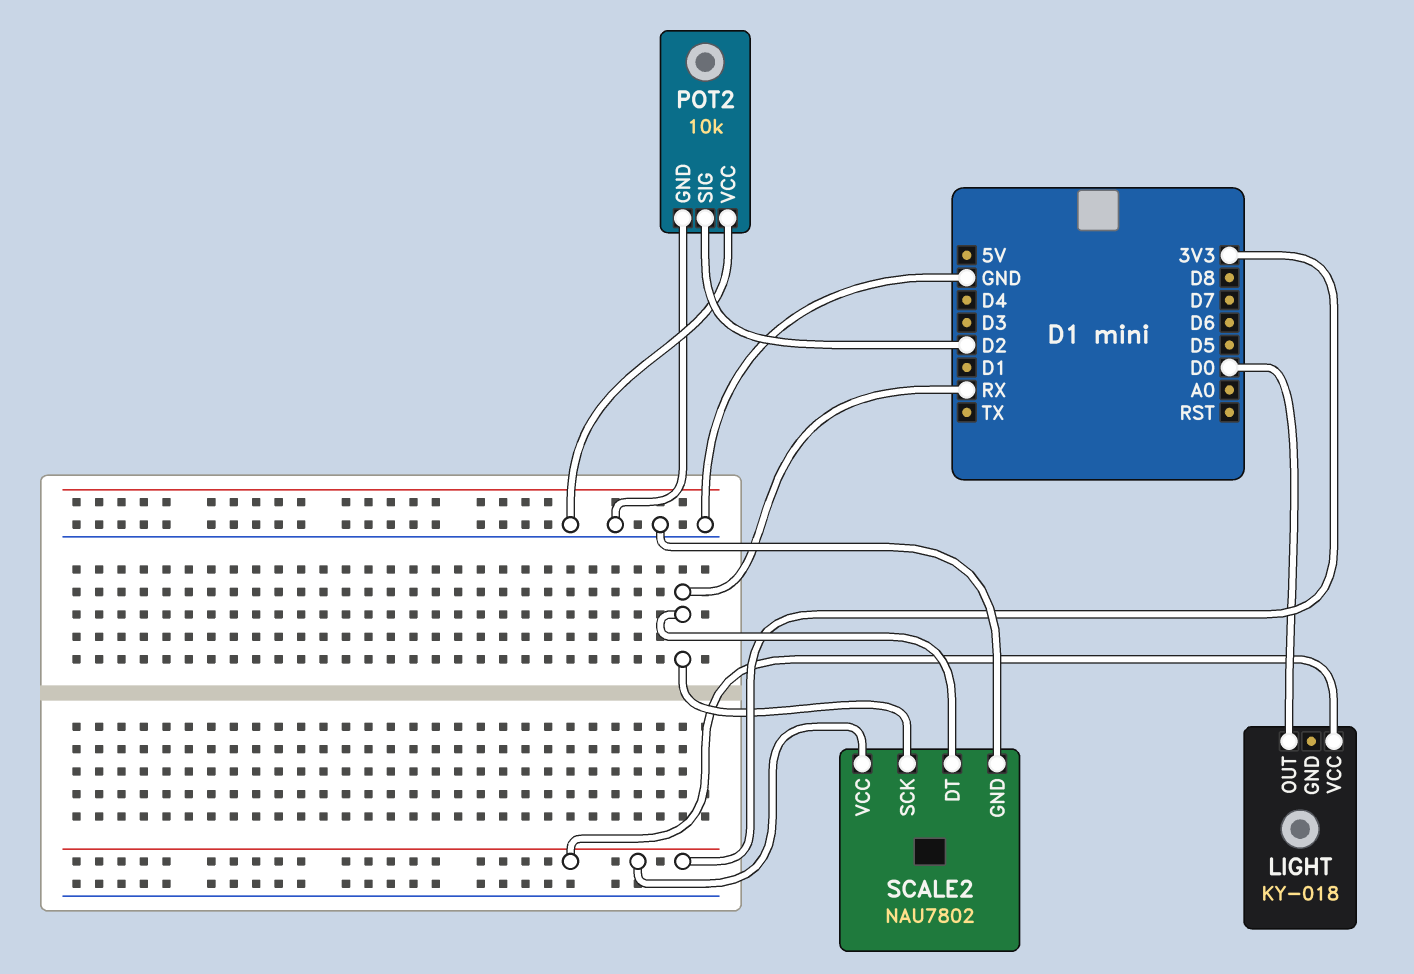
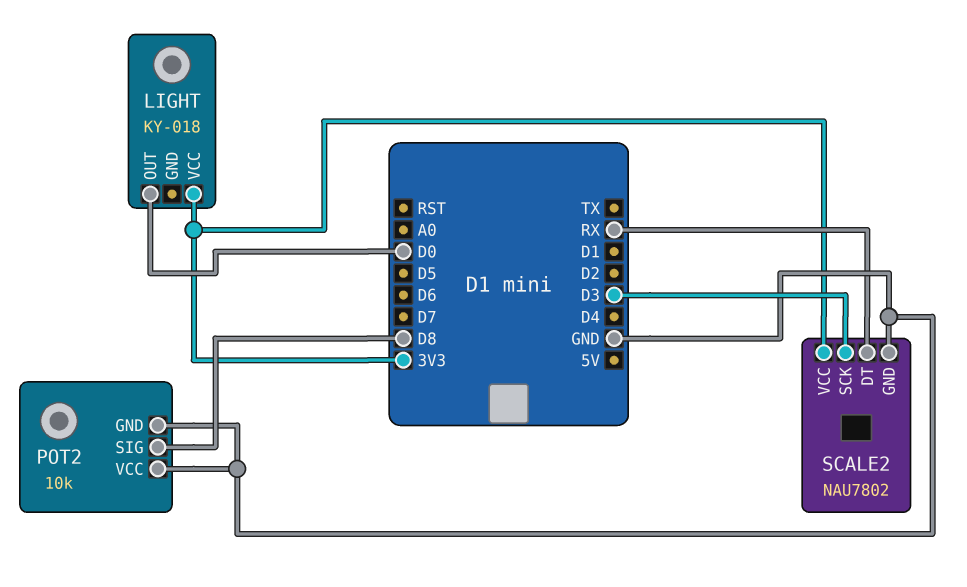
POT2 pin SIG: D2 -> D8
SCALE2 pin SCK: RX -> D3

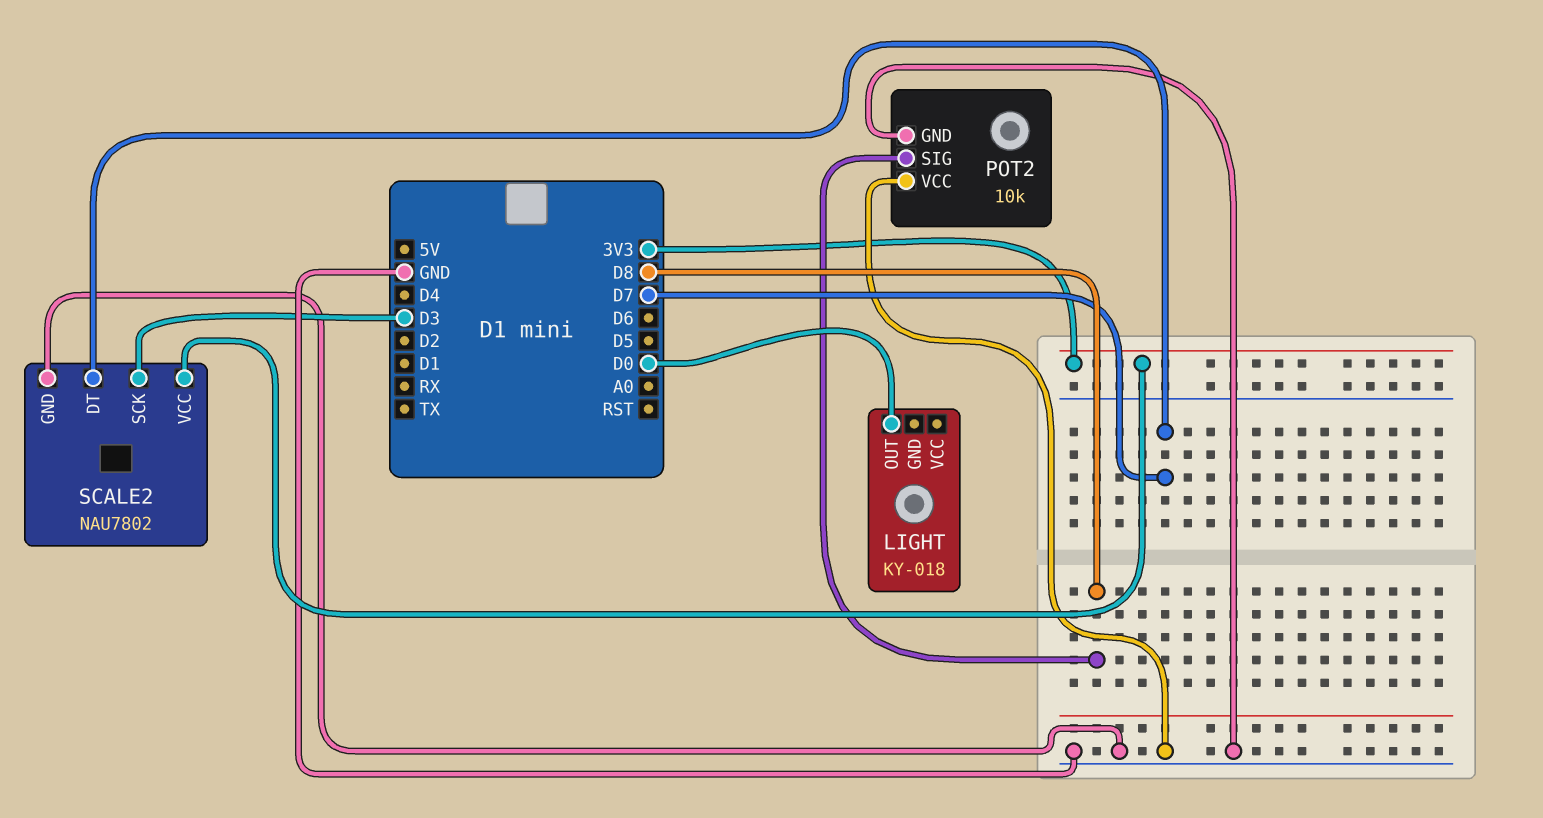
LIGHT pin VCC: 3V3 -> none
SCALE2 pin DT: RX -> D7

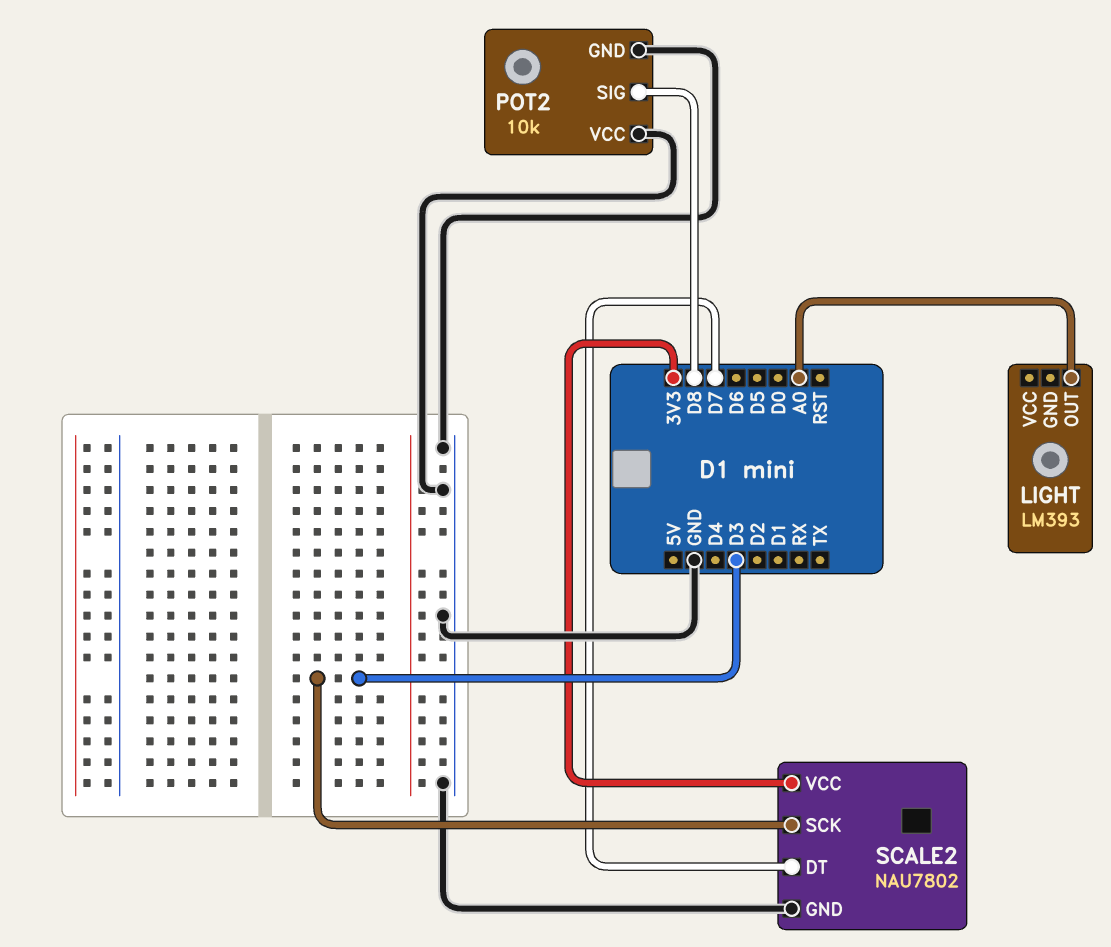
LIGHT: KY-018 -> LM393
LIGHT pin OUT: D0 -> A0

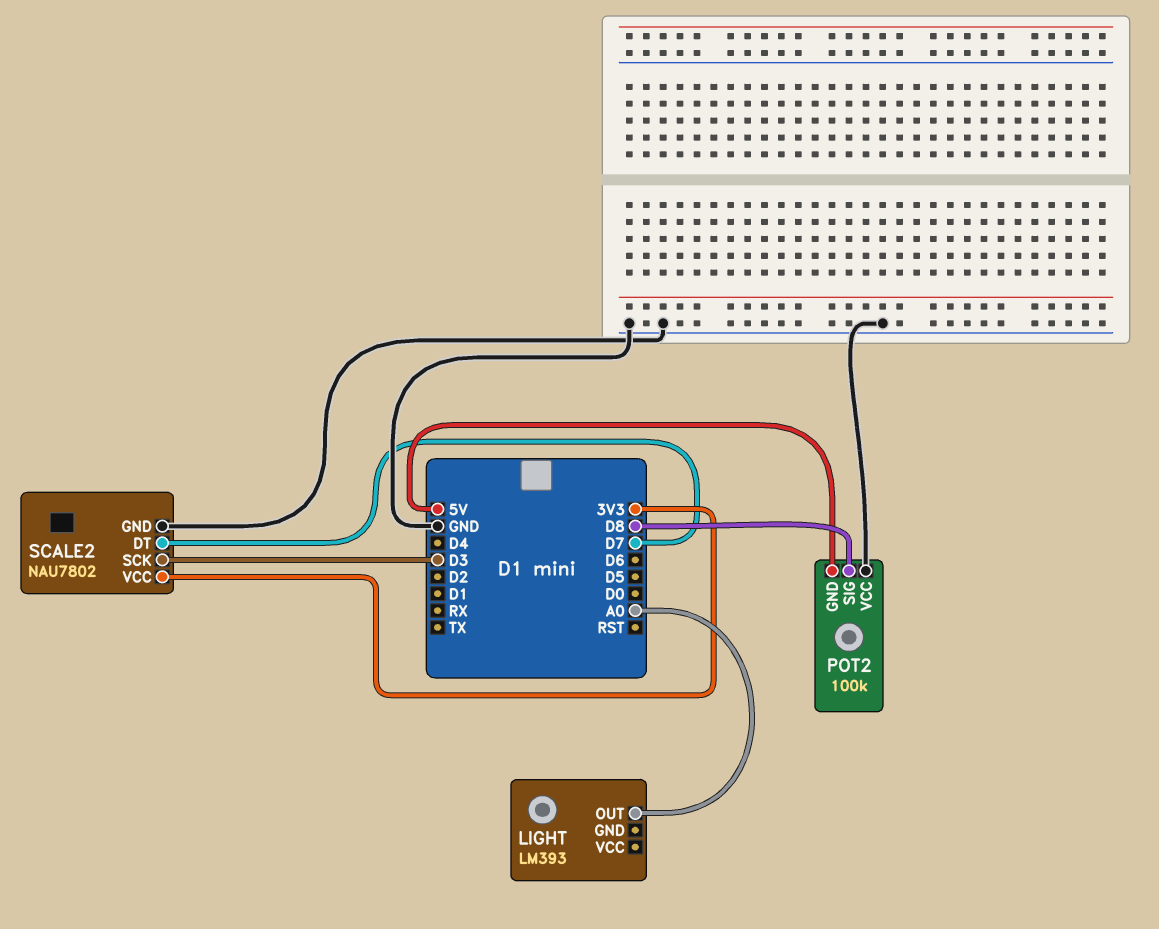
POT2: 10k -> 100k
POT2 pin GND: GND -> 5V

